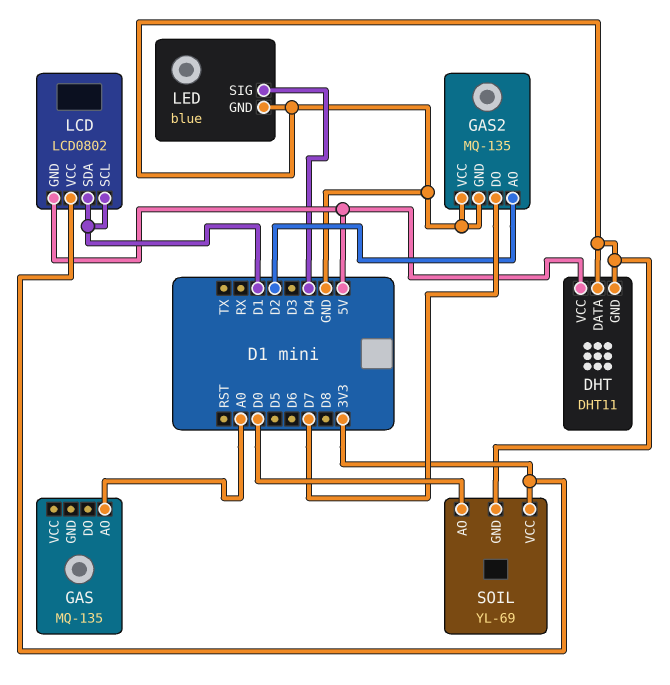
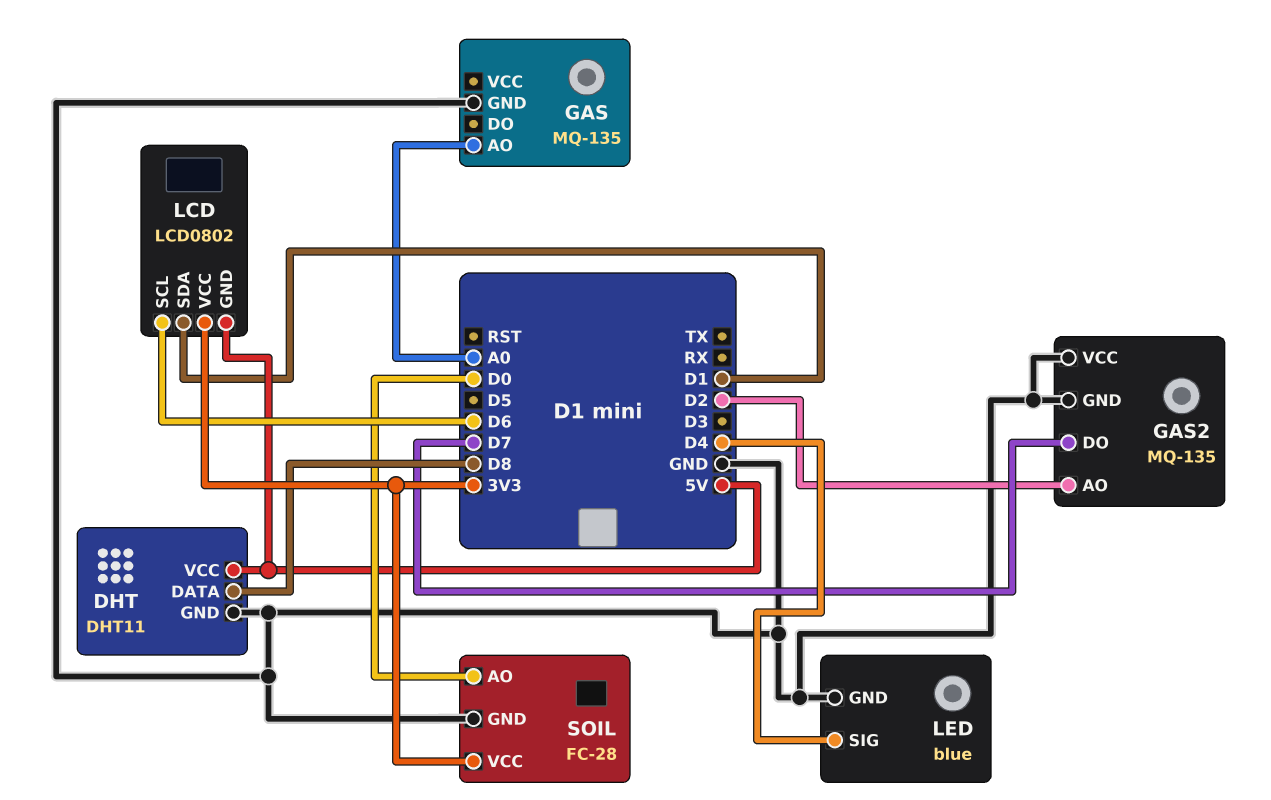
DHT pin DATA: GND -> D8
GAS pin GND: none -> GND
LCD pin SCL: D1 -> D6
SOIL: YL-69 -> FC-28

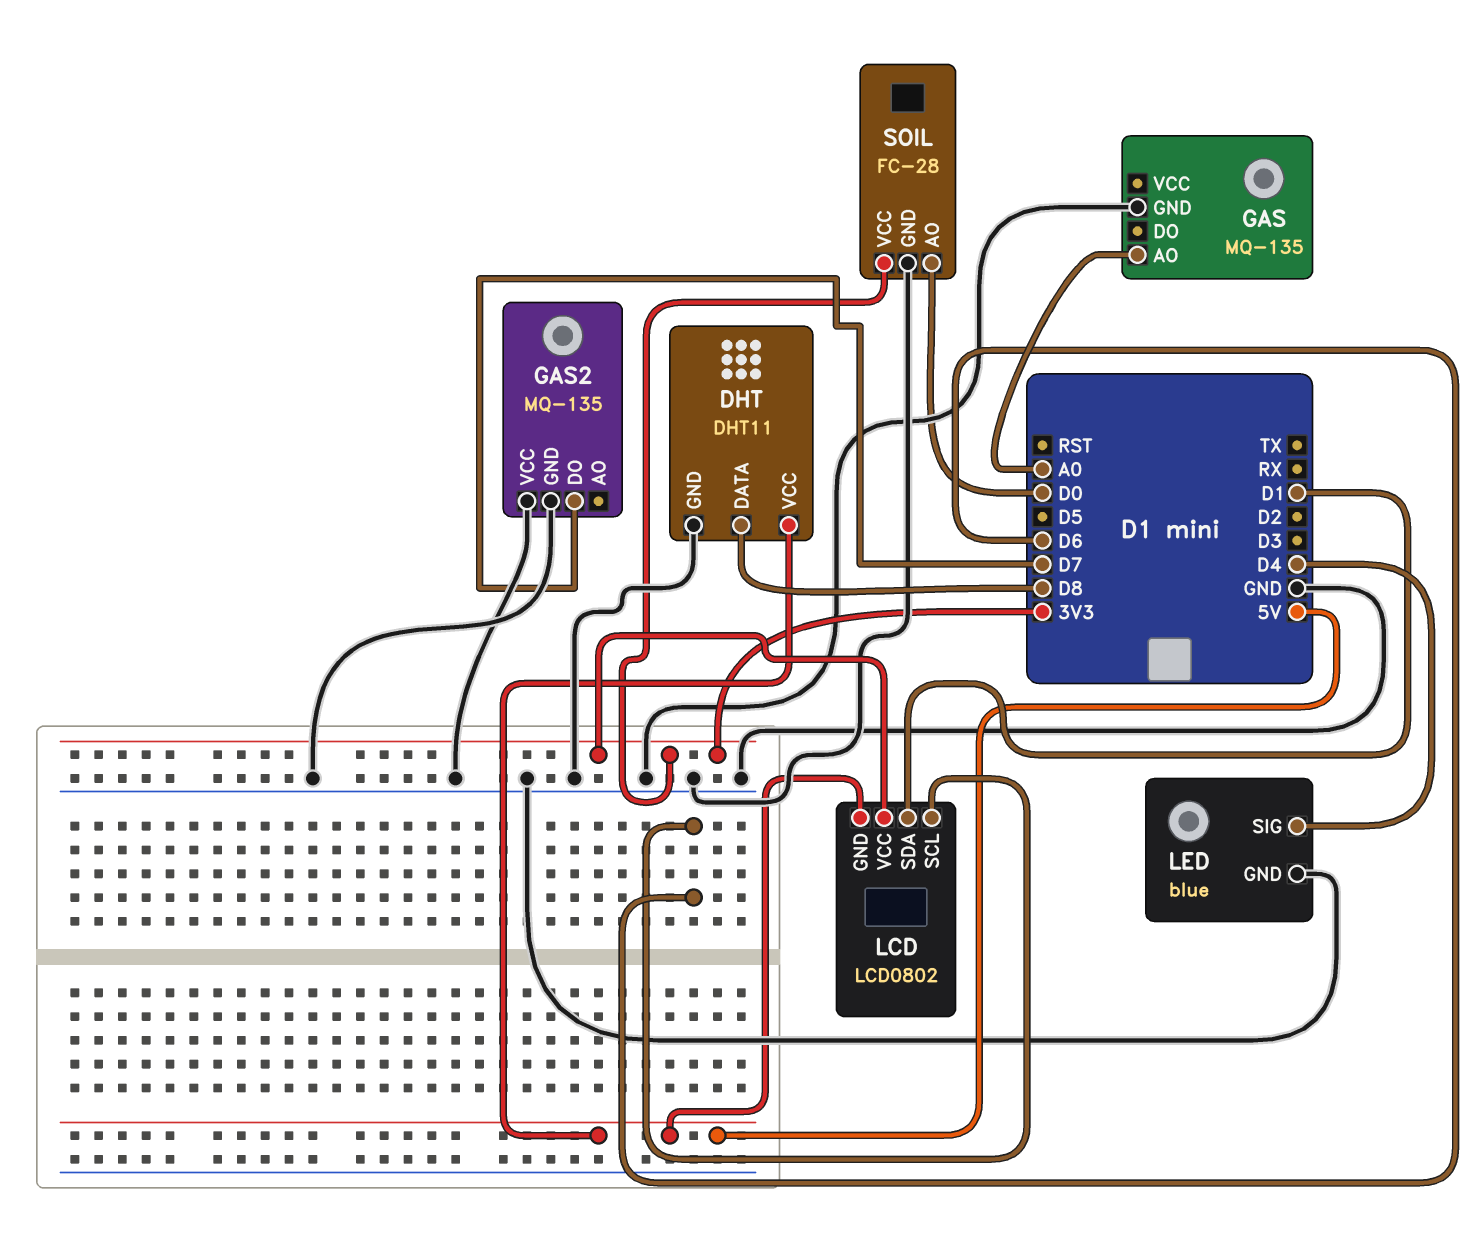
GAS2 pin AO: D2 -> none

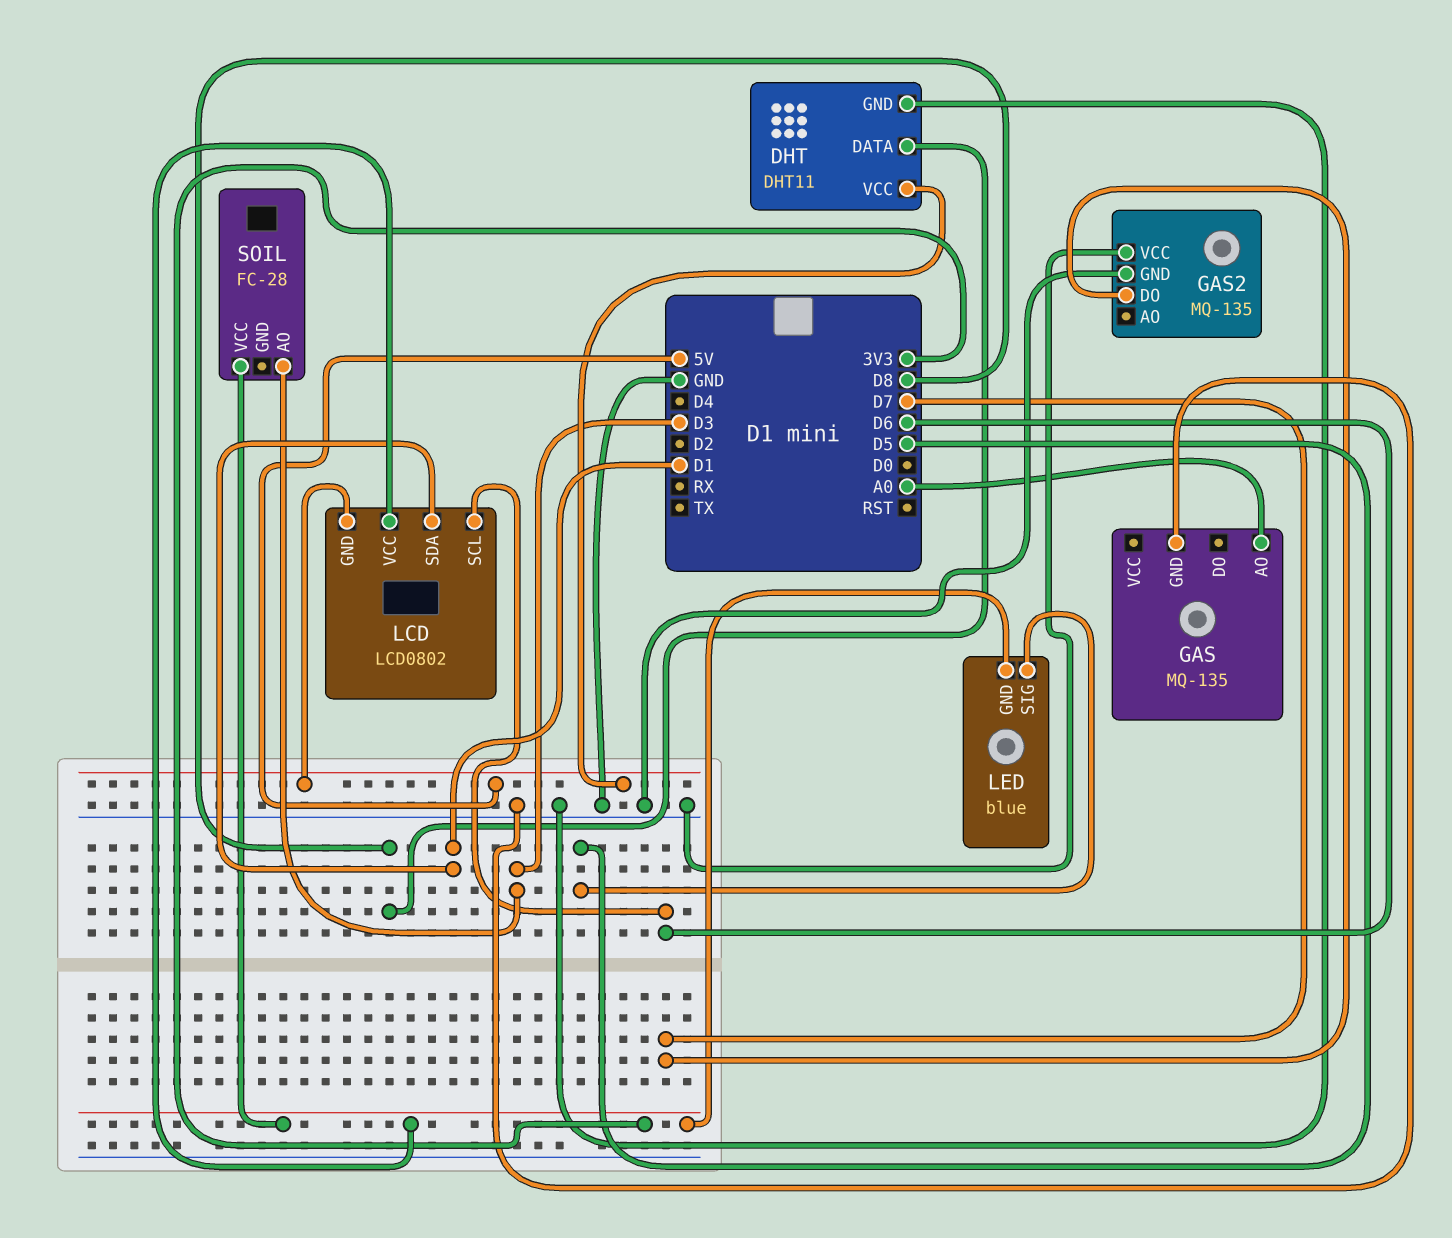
LED pin GND: GND -> 3V3
LED pin SIG: D4 -> D5
SOIL pin AO: D0 -> D3
SOIL pin GND: GND -> none

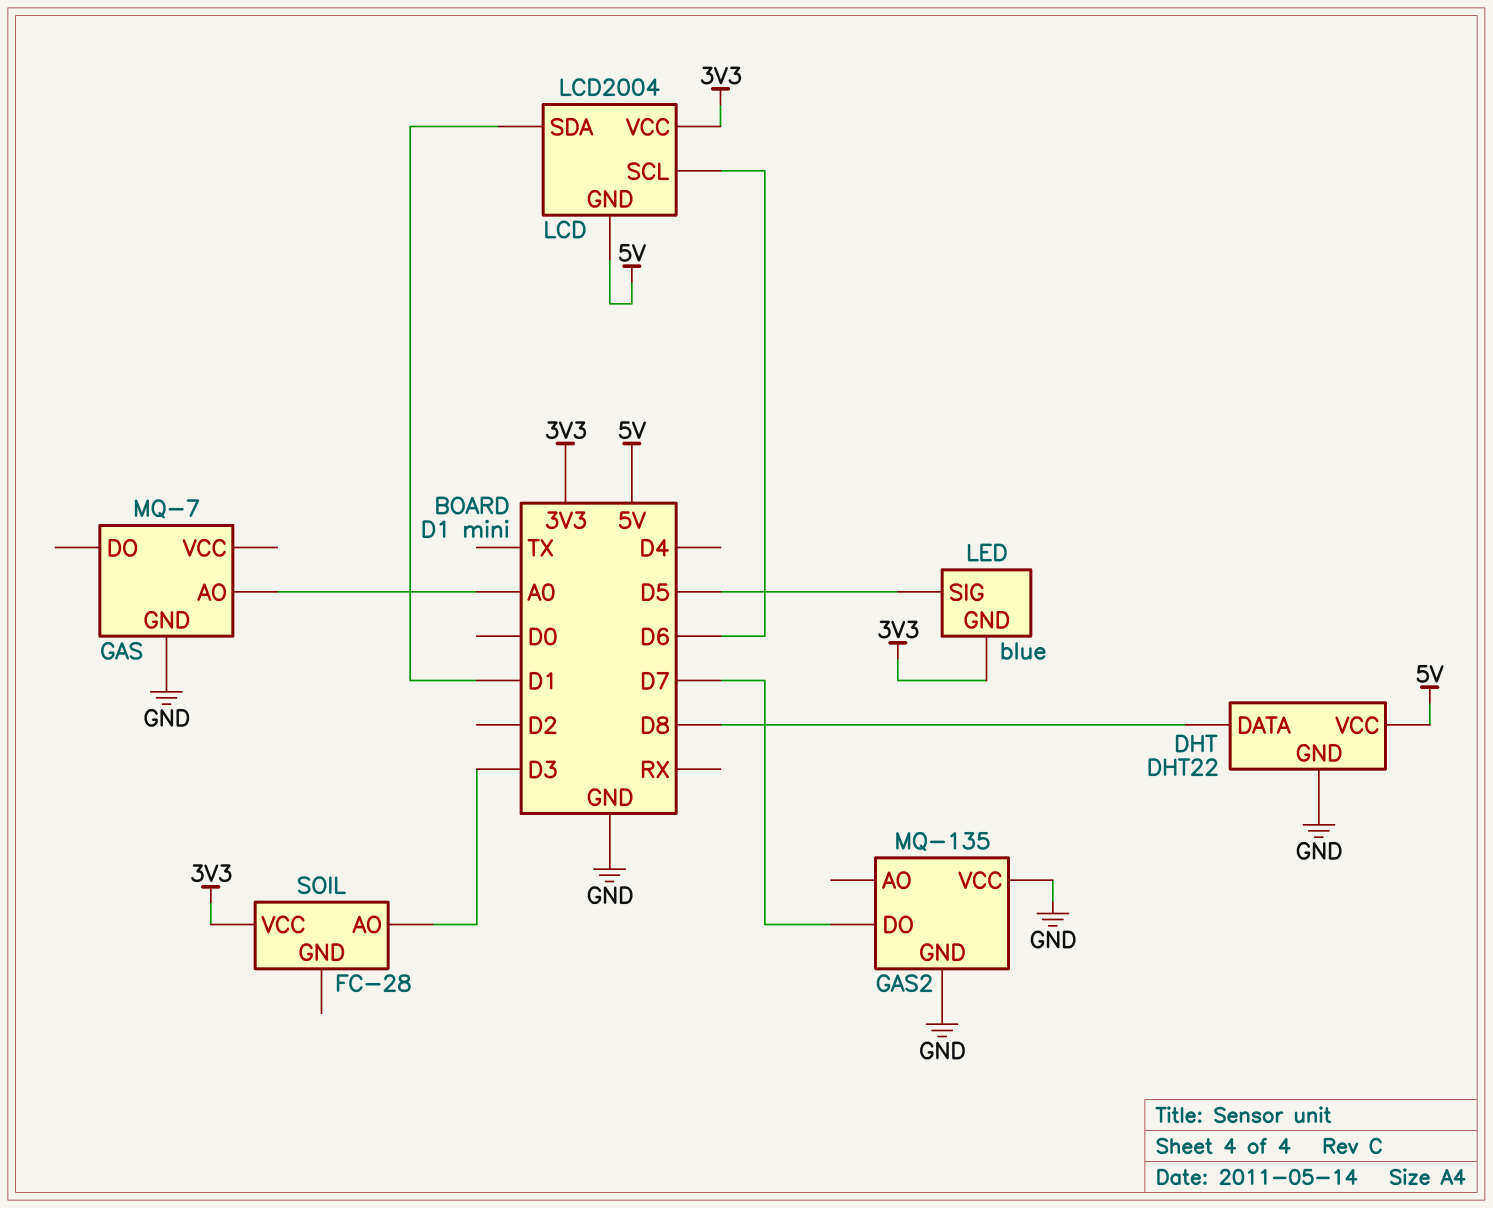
DHT: DHT11 -> DHT22
GAS: MQ-135 -> MQ-7
LCD: LCD0802 -> LCD2004

